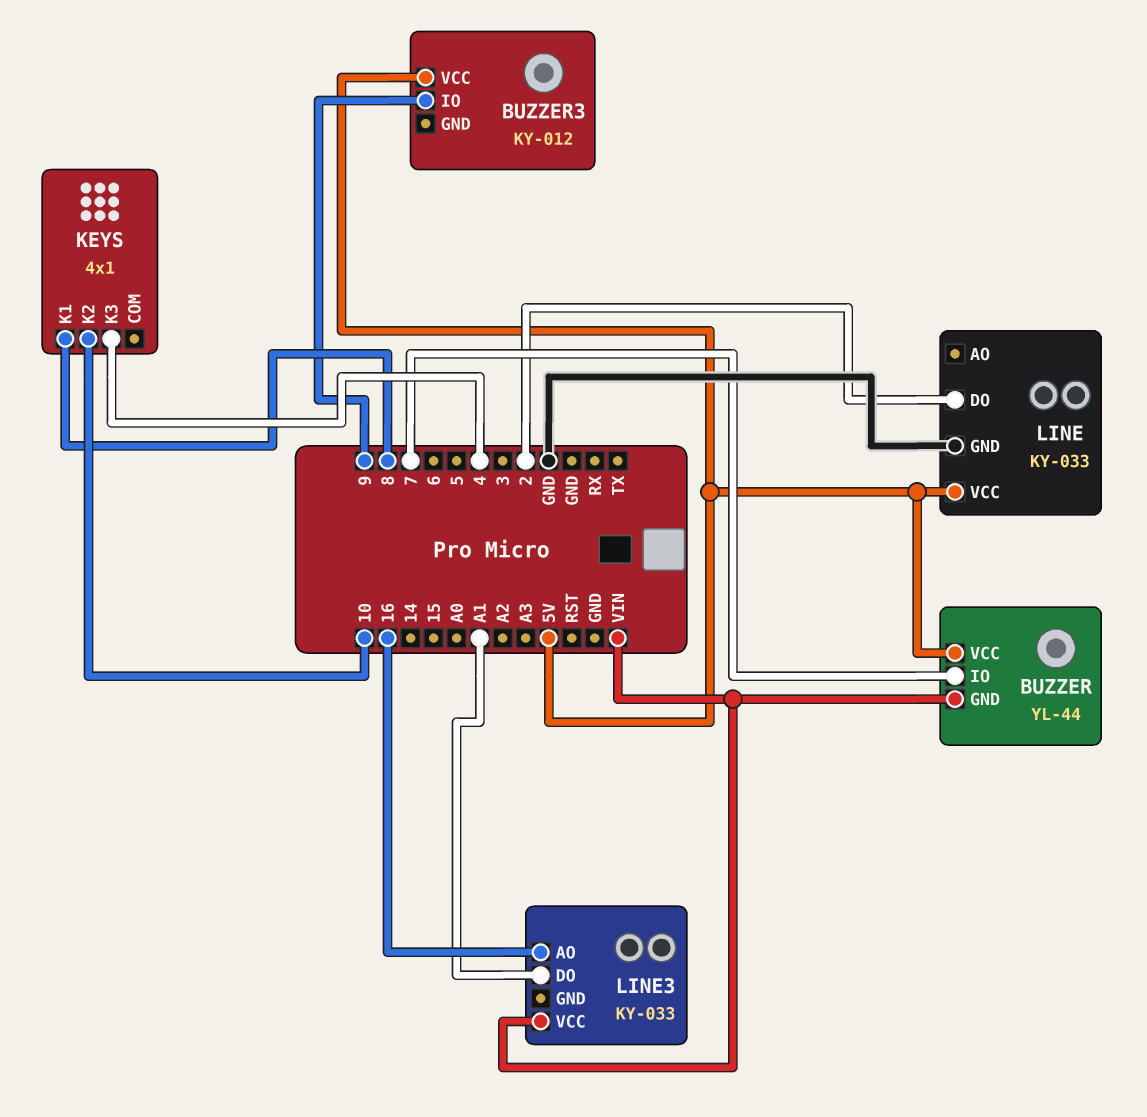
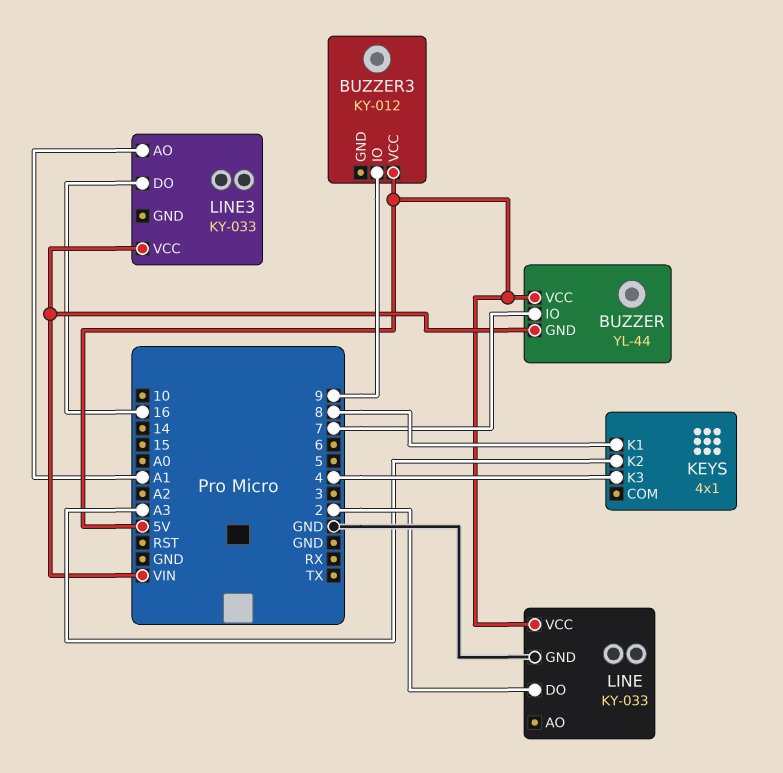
KEYS pin K2: 10 -> A3
LINE3 pin AO: 16 -> A1
LINE3 pin DO: A1 -> 16

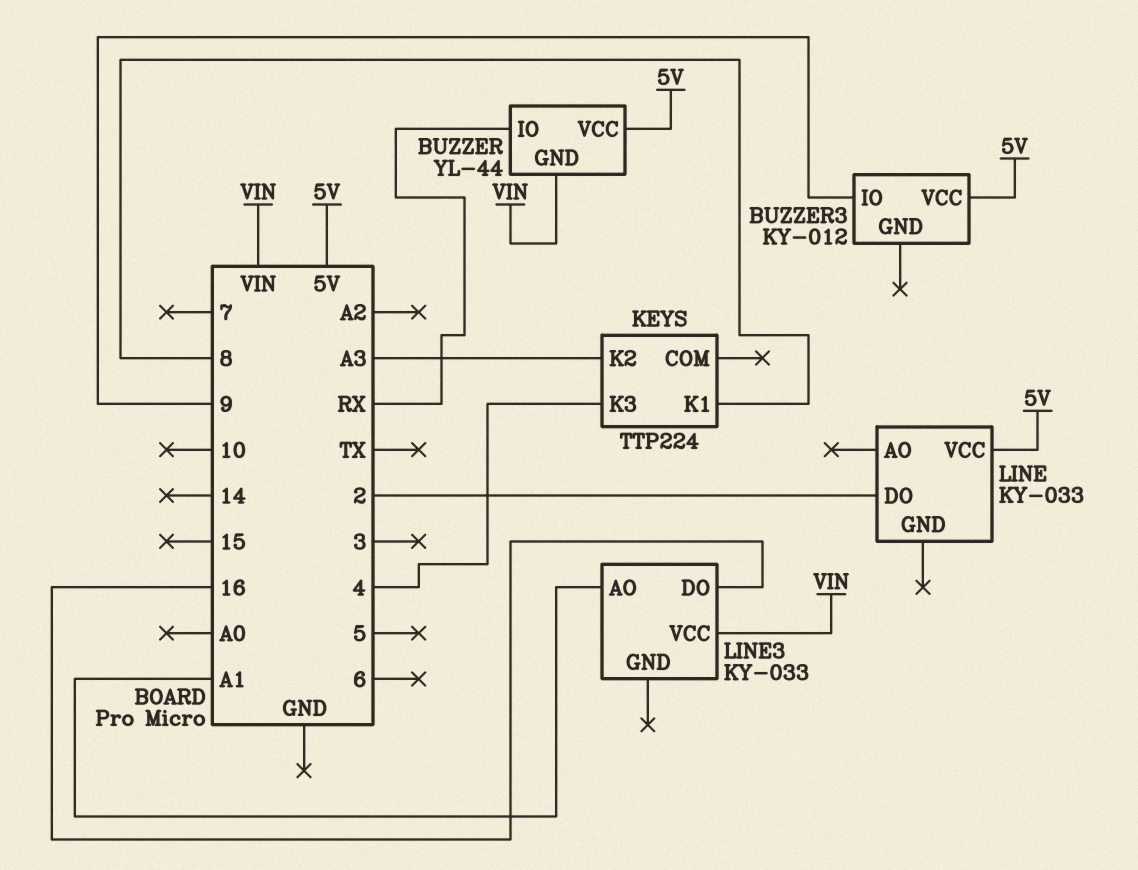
BUZZER pin IO: 7 -> RX
KEYS: 4x1 -> TTP224
LINE pin GND: GND -> none

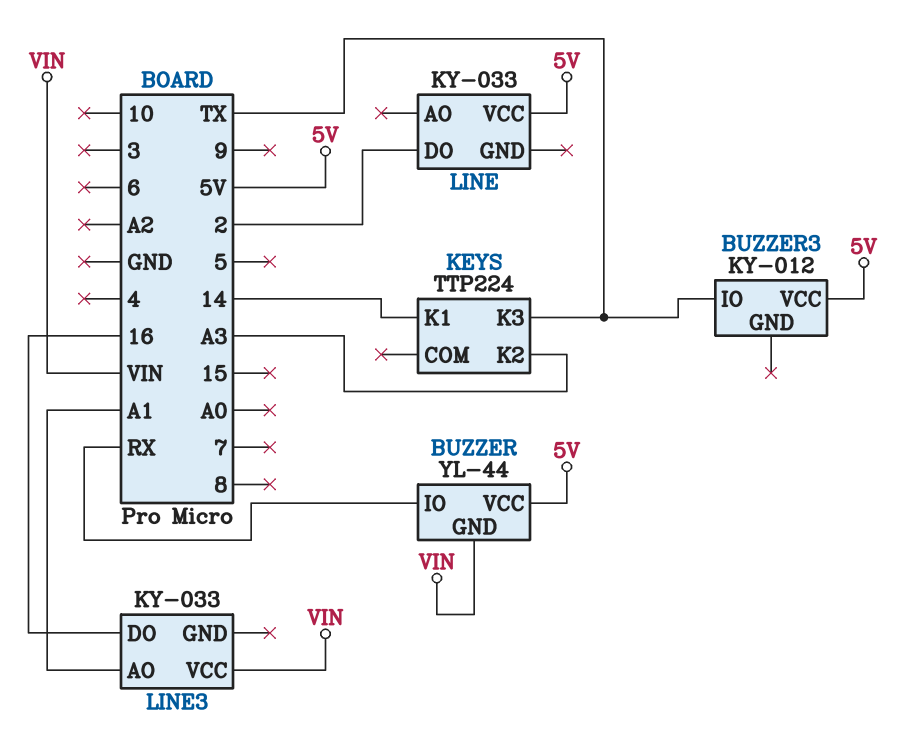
BUZZER3 pin IO: 9 -> TX
KEYS pin K1: 8 -> 14
KEYS pin K3: 4 -> TX

